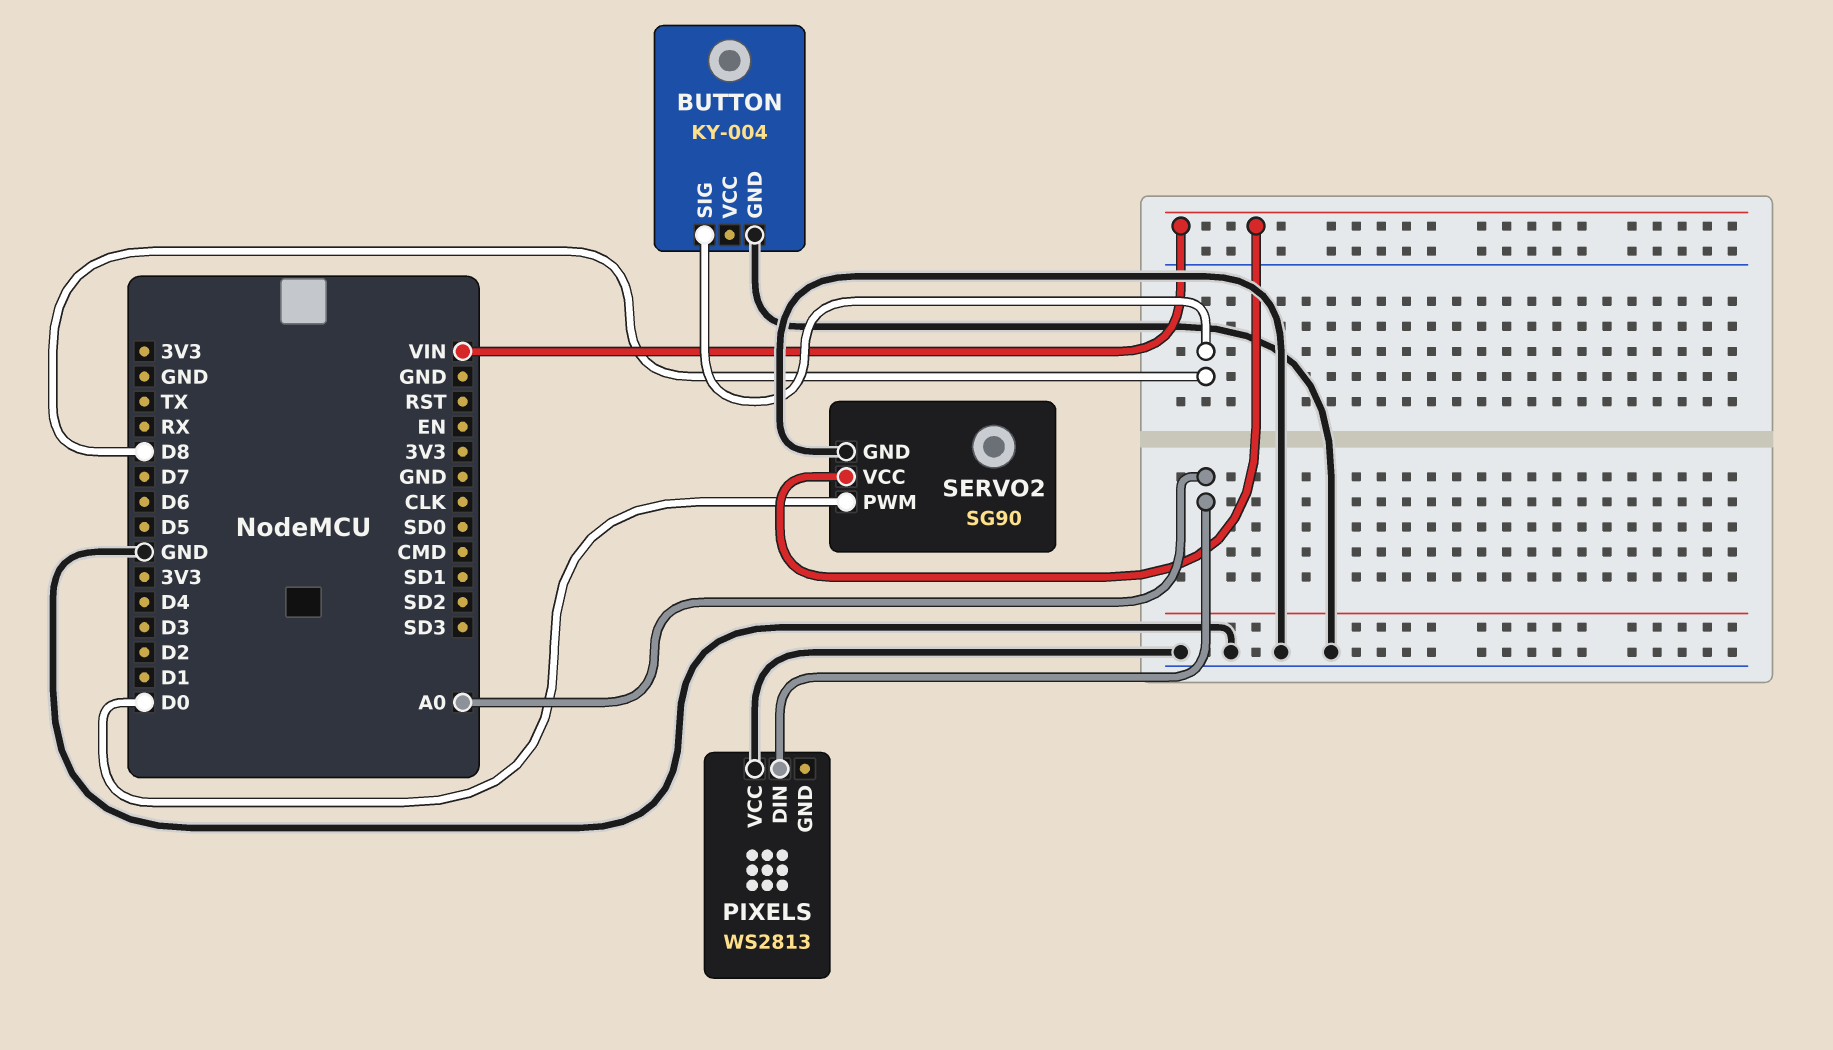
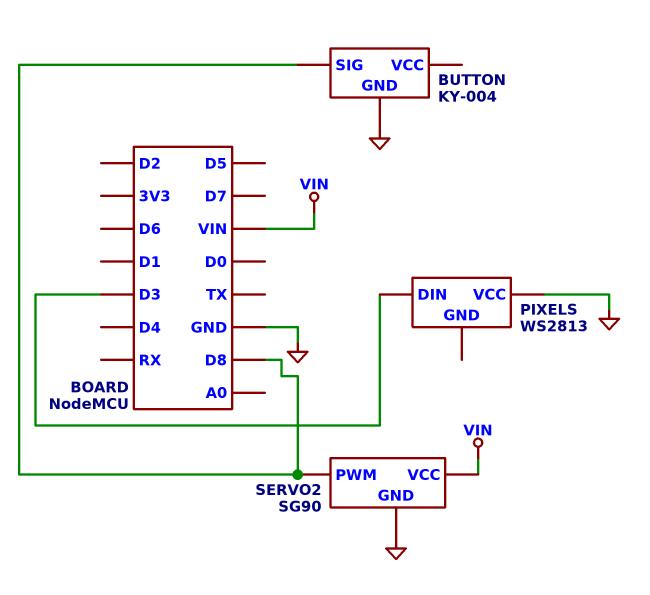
PIXELS pin DIN: A0 -> D3
SERVO2 pin PWM: D0 -> D8

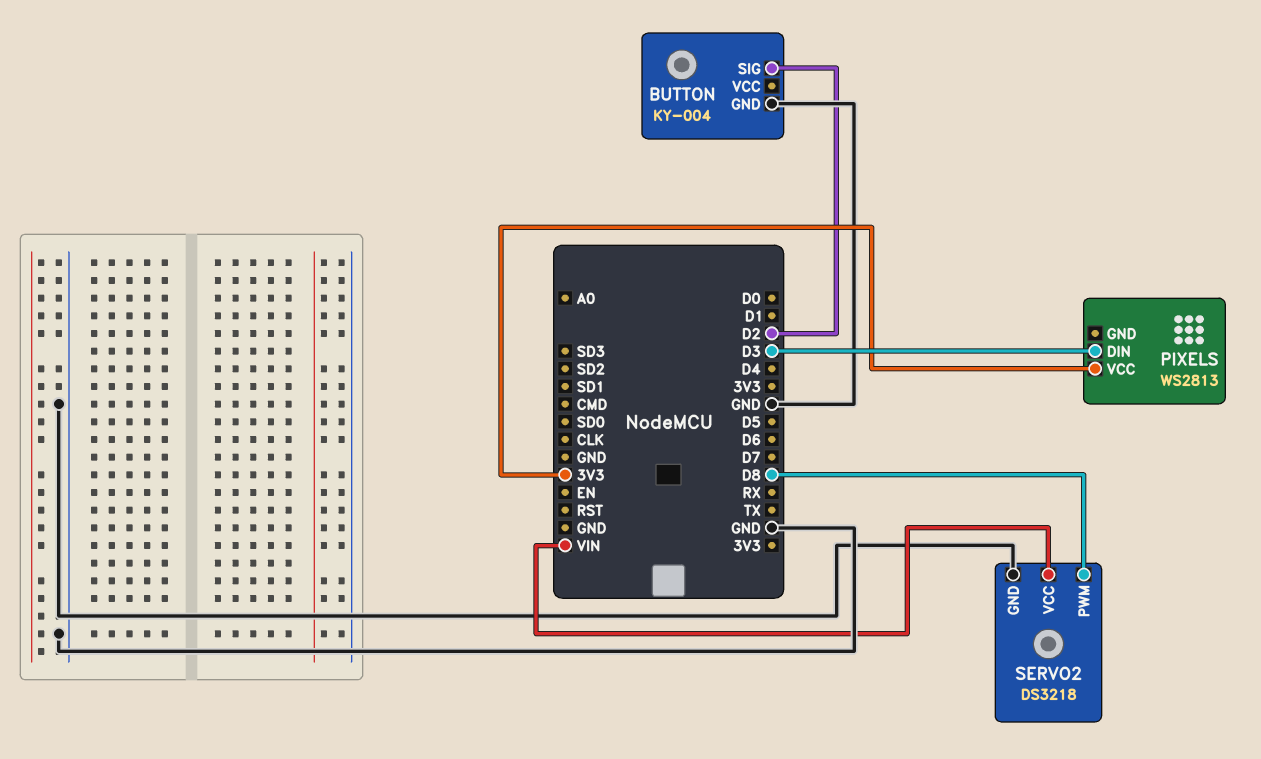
BUTTON pin SIG: D8 -> D2
PIXELS pin VCC: GND -> 3V3
SERVO2: SG90 -> DS3218

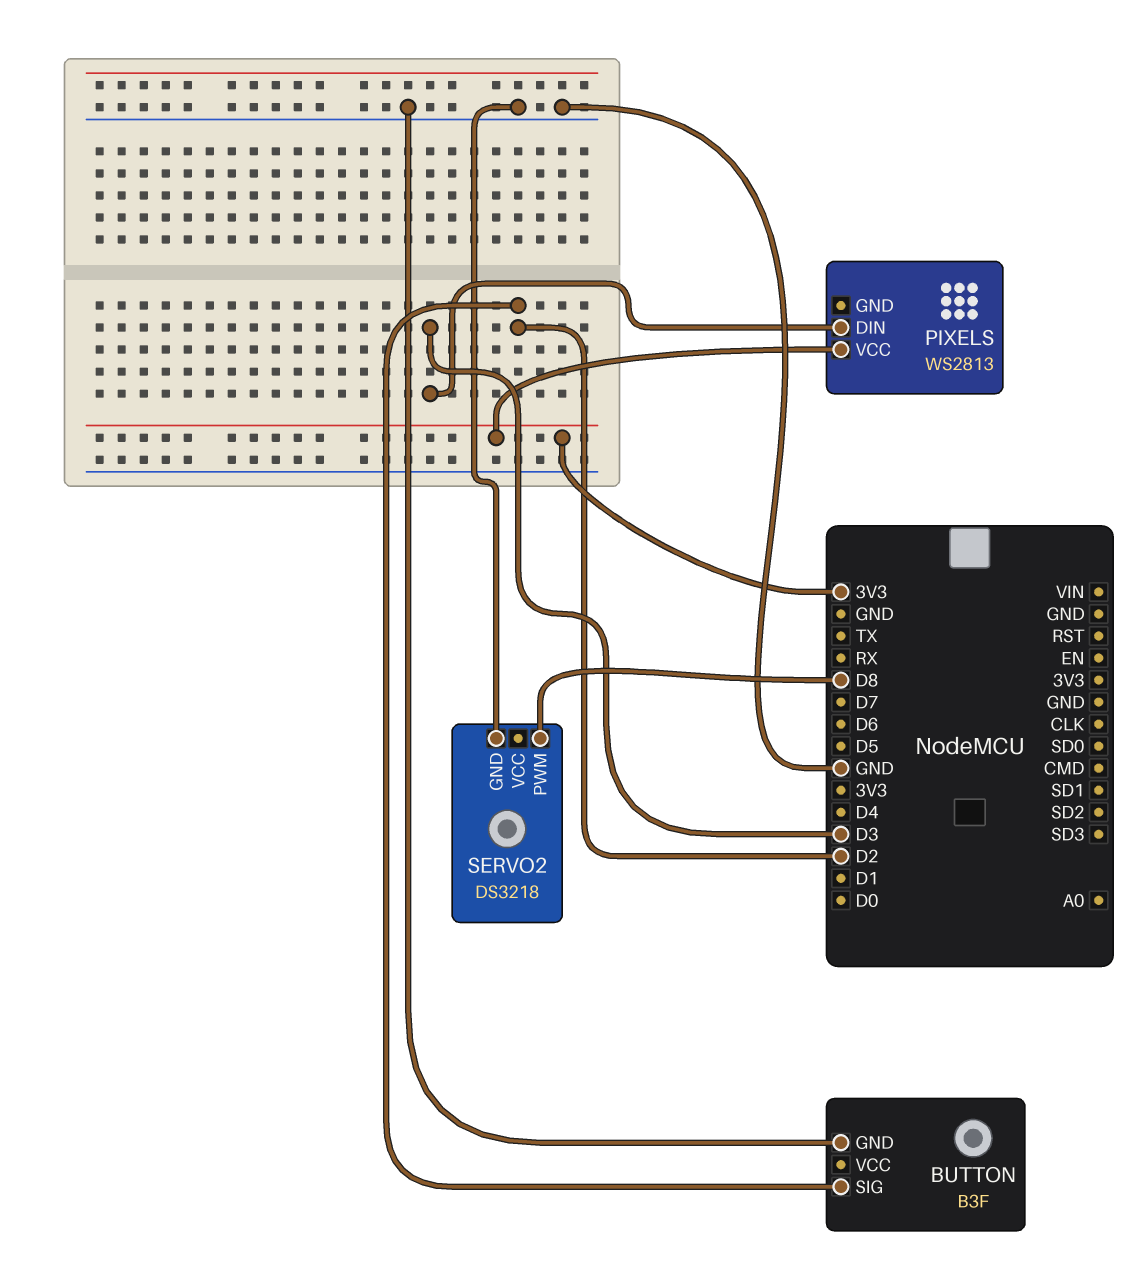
BUTTON: KY-004 -> B3F
SERVO2 pin VCC: VIN -> none

